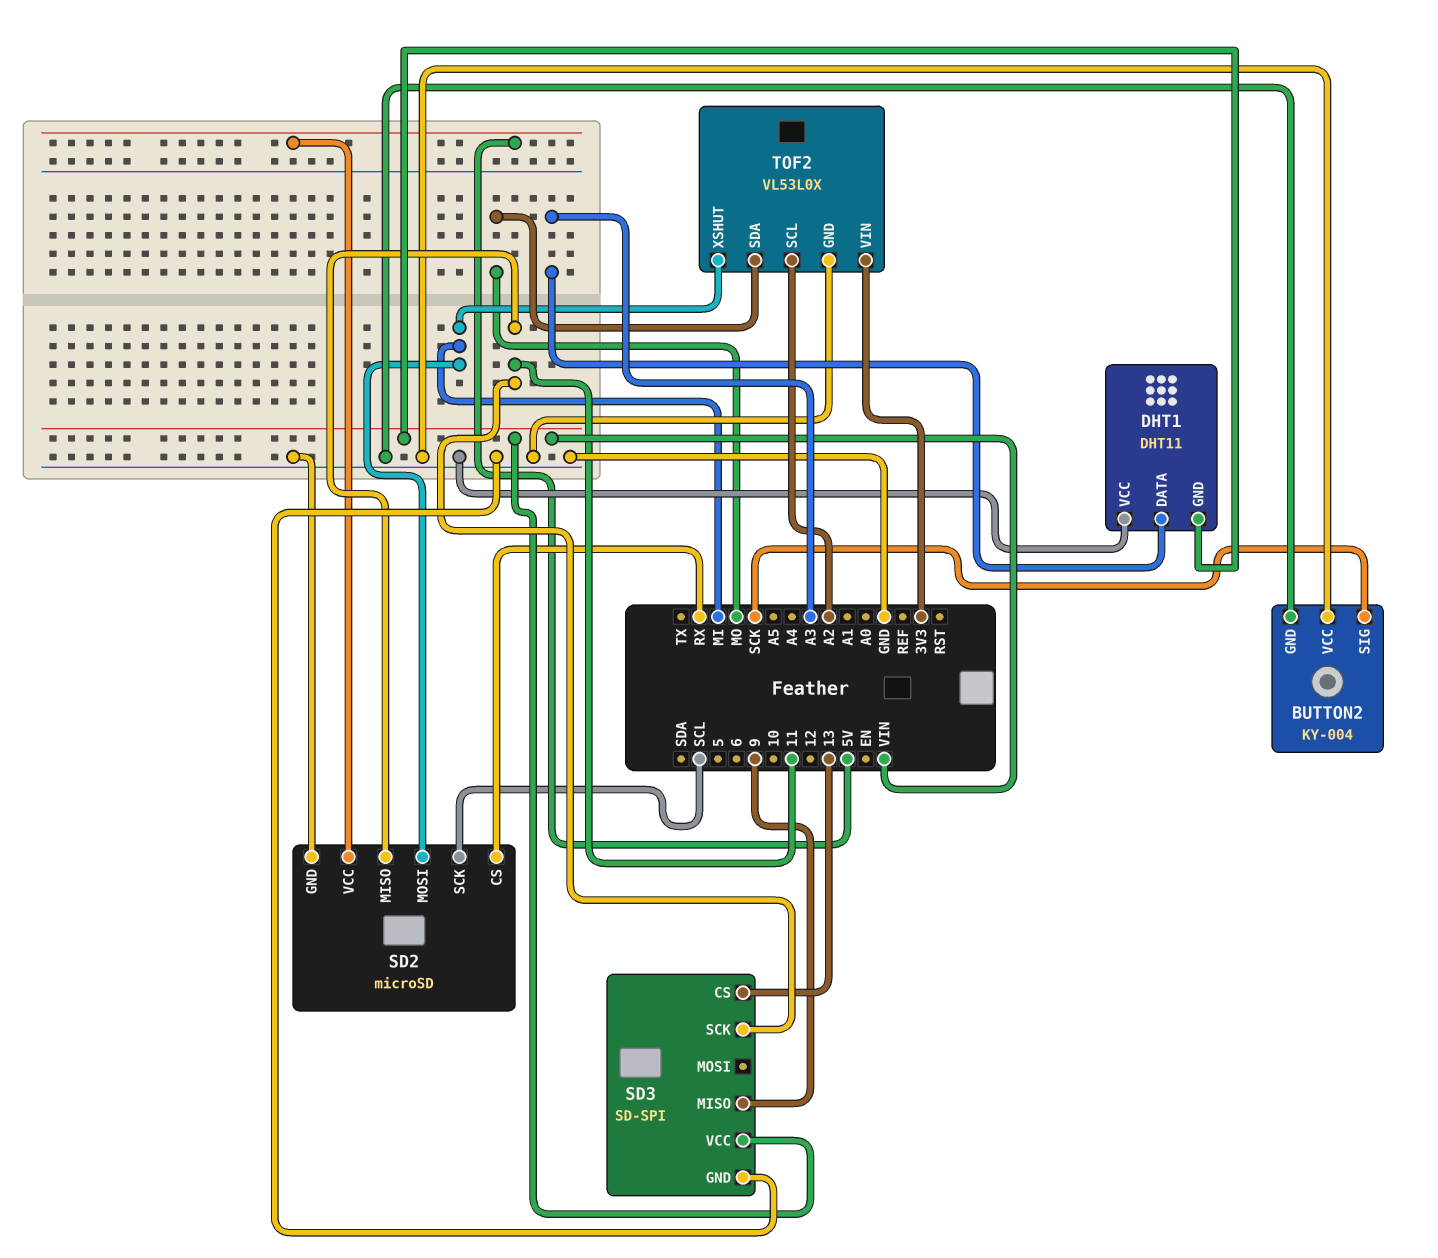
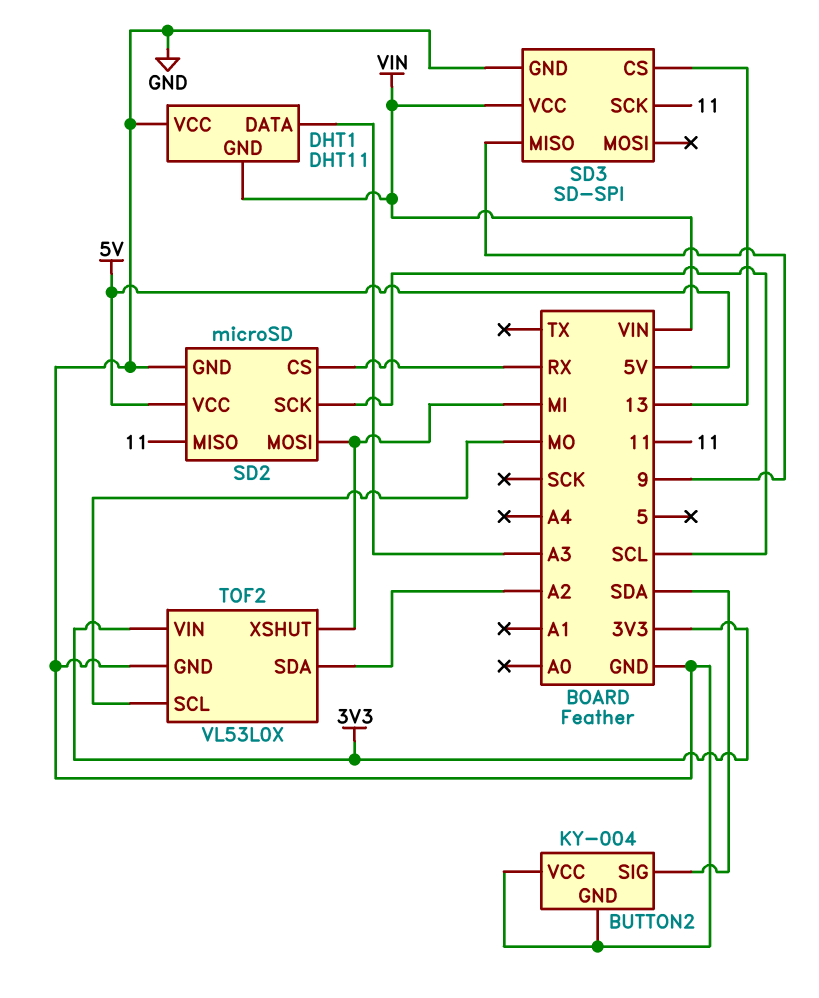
BUTTON2 pin SIG: SCK -> SDA
TOF2 pin SCL: A2 -> MO
TOF2 pin SDA: MO -> A2

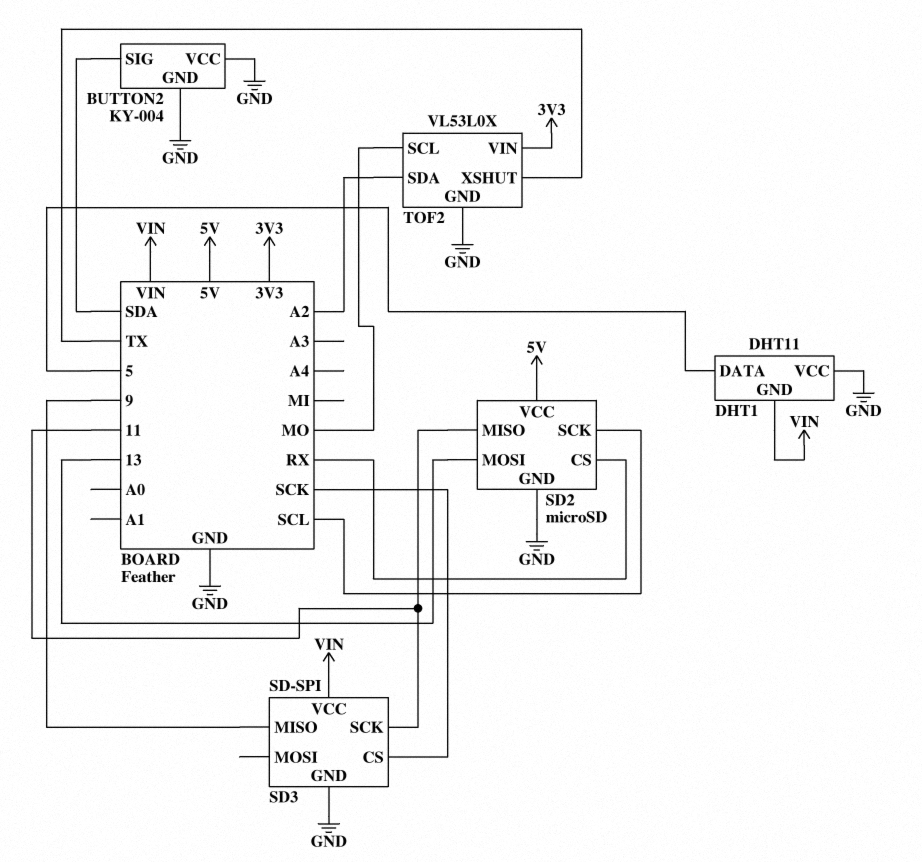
DHT1 pin DATA: A3 -> 5
SD2 pin MOSI: MI -> 13
SD3 pin CS: 13 -> SCK
TOF2 pin XSHUT: MI -> TX

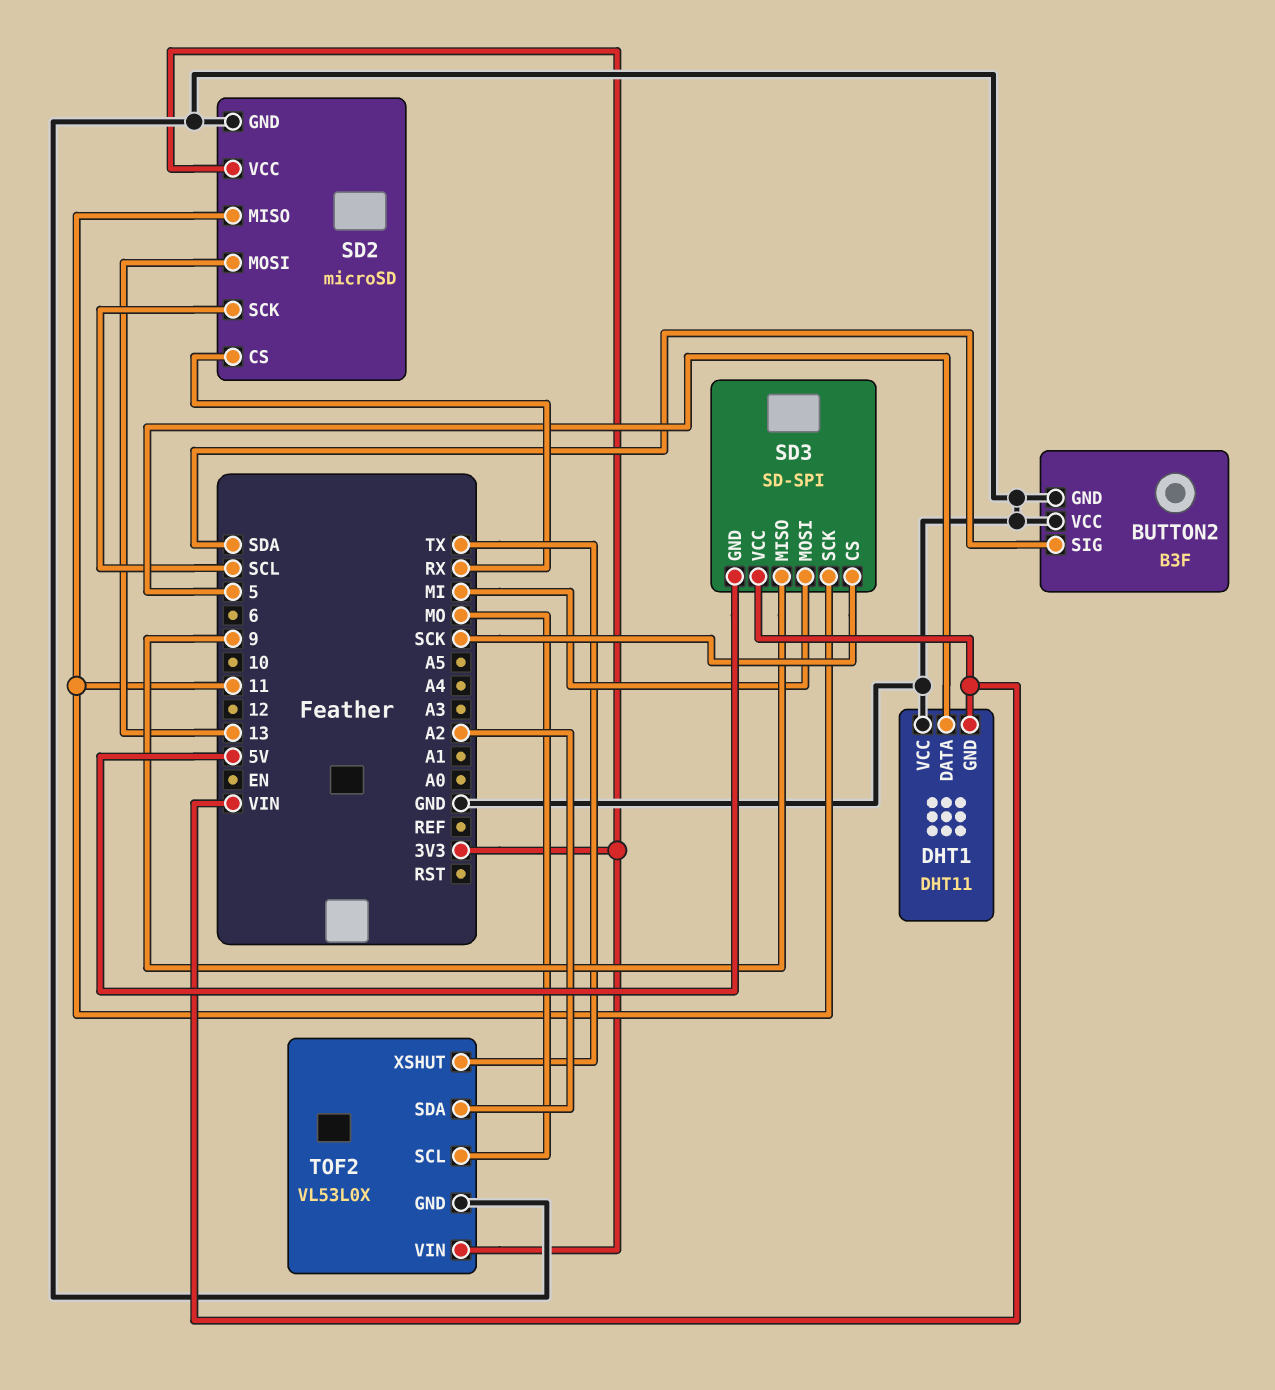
BUTTON2: KY-004 -> B3F
SD2 pin VCC: 5V -> 3V3
SD3 pin GND: GND -> 5V
SD3 pin MOSI: none -> MI

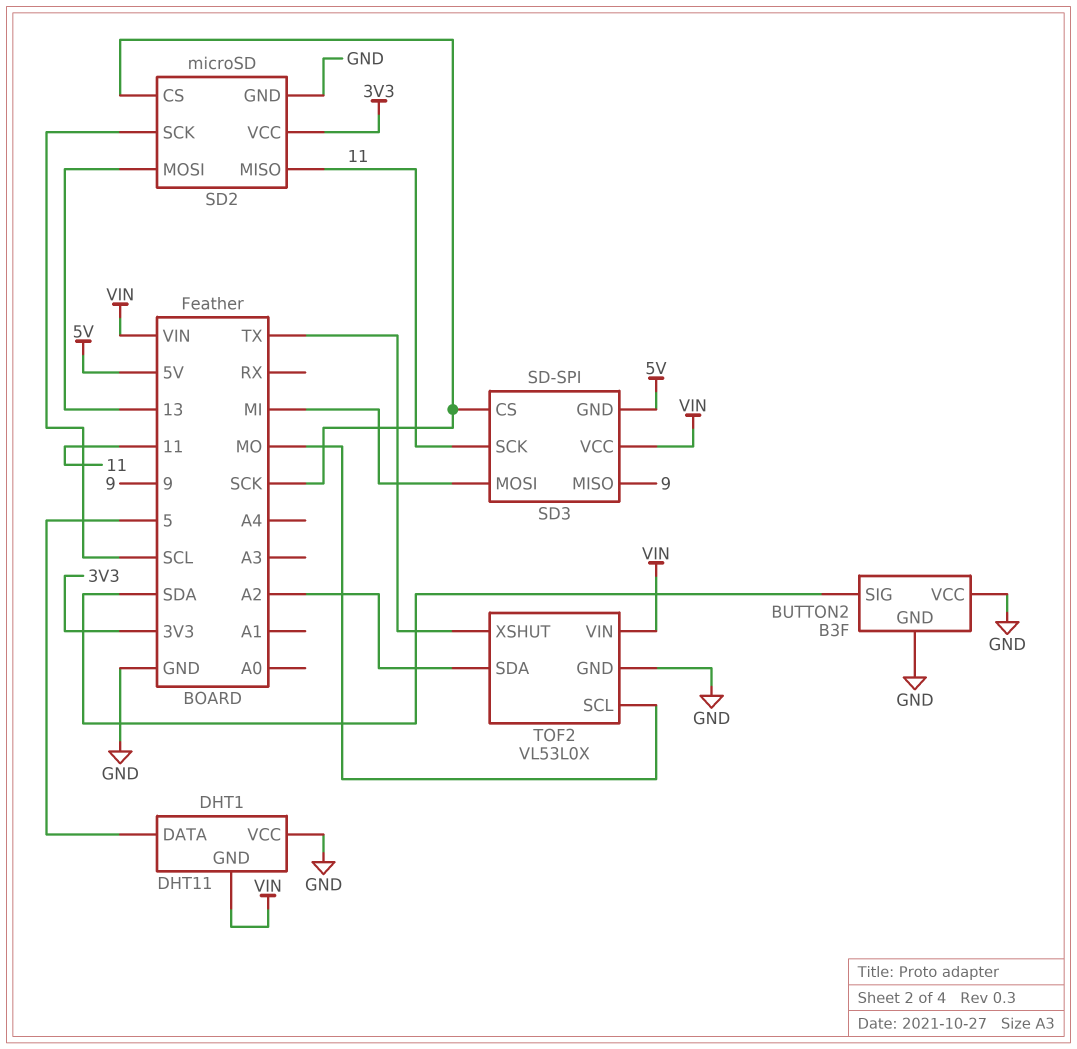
SD2 pin CS: RX -> SCK
TOF2 pin VIN: 3V3 -> VIN

